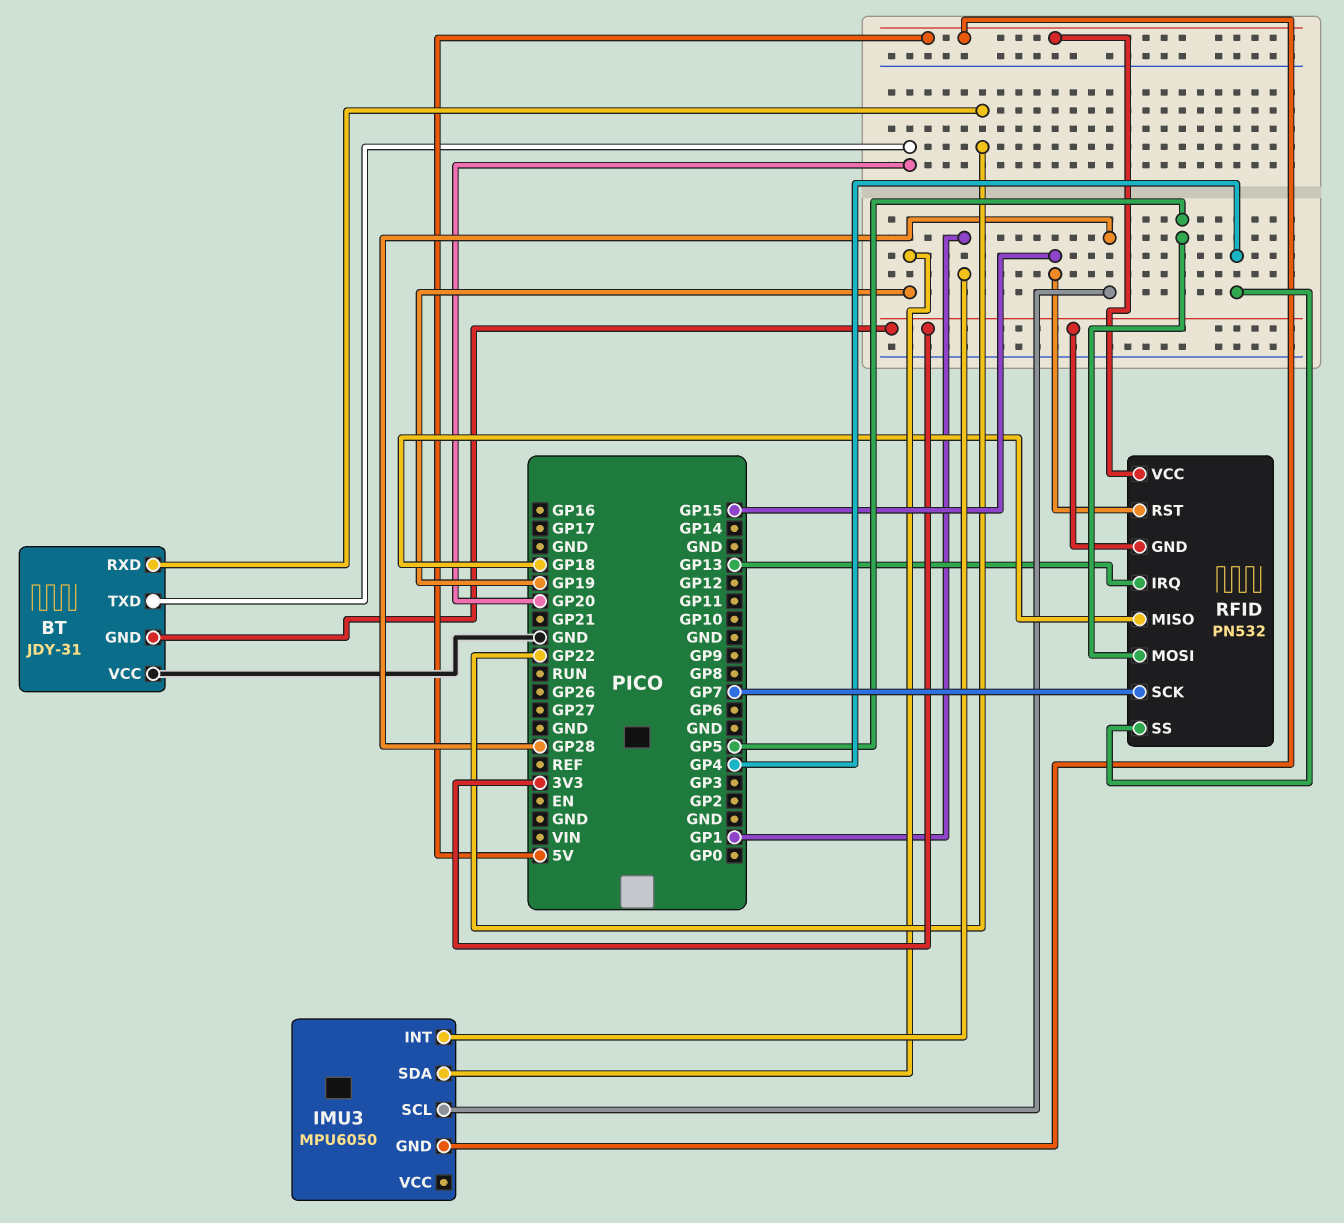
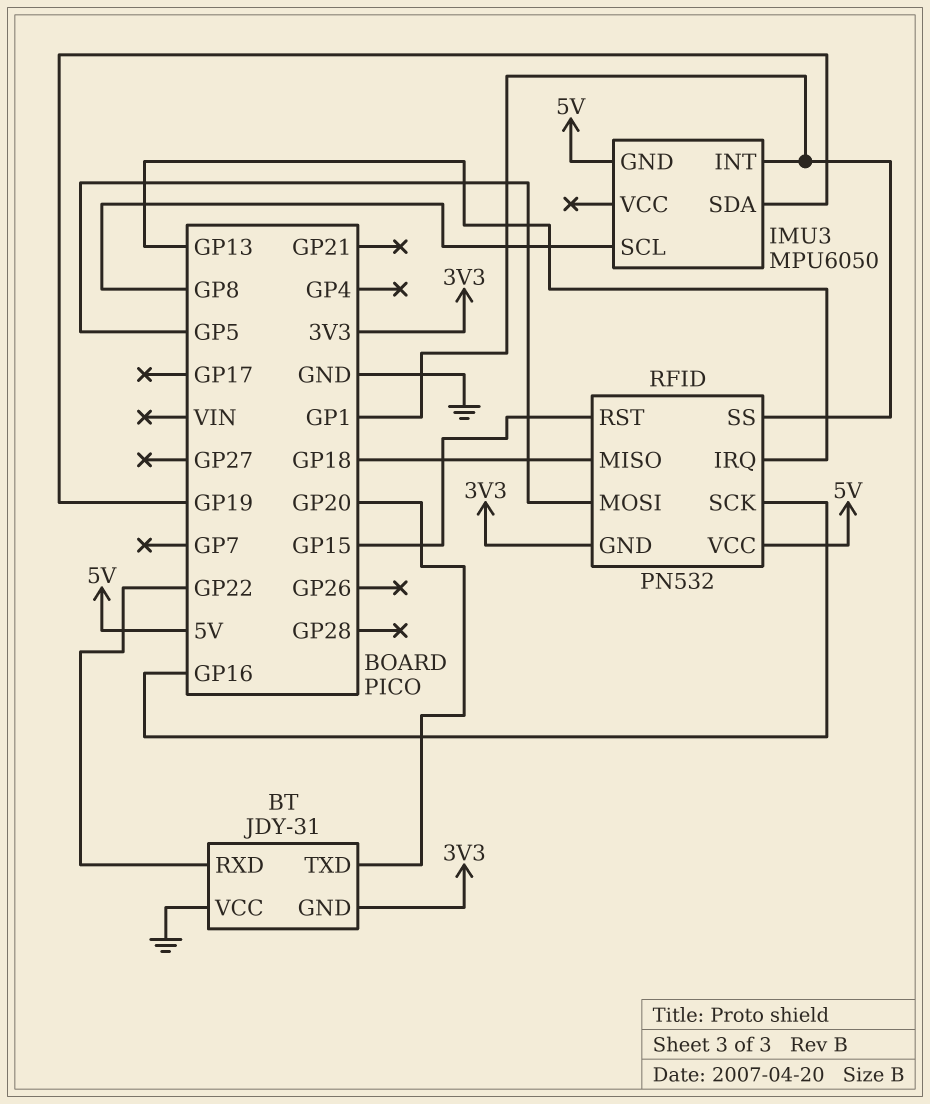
IMU3 pin SCL: GP28 -> GP8
RFID pin SCK: GP7 -> GP16
RFID pin SS: GP4 -> GP1

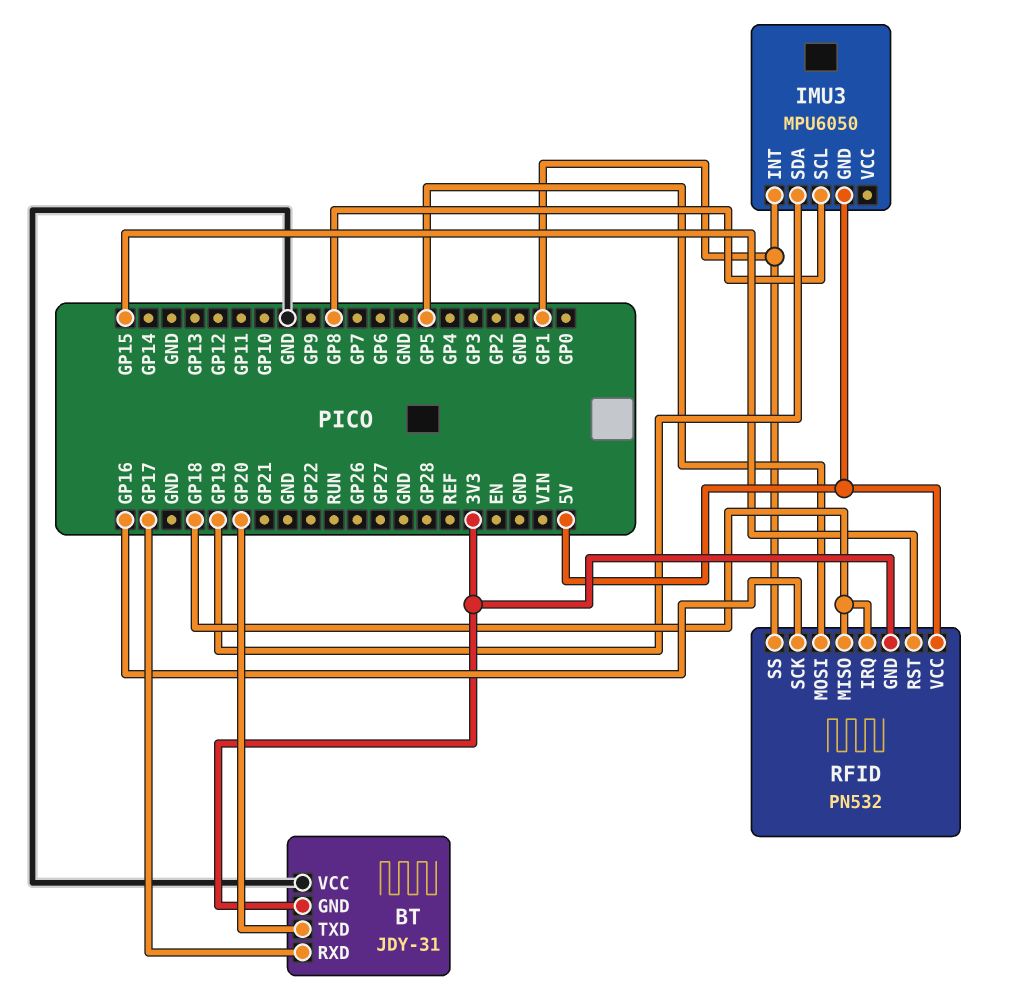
BT pin RXD: GP22 -> GP17
RFID pin IRQ: GP13 -> GP18

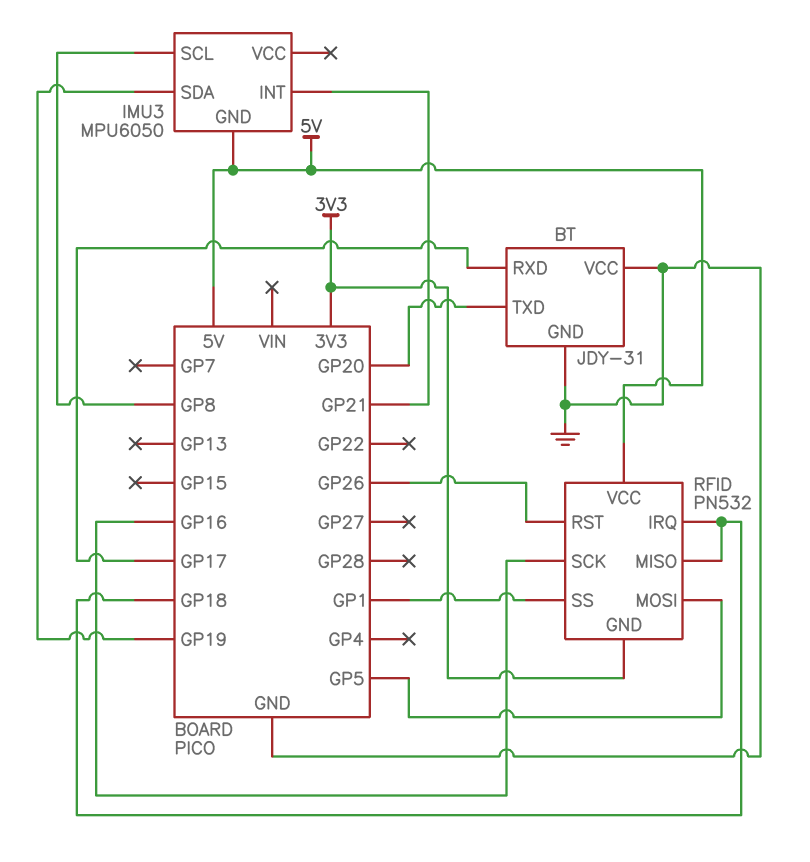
BT pin GND: 3V3 -> GND
IMU3 pin INT: GP1 -> GP21
RFID pin RST: GP15 -> GP26

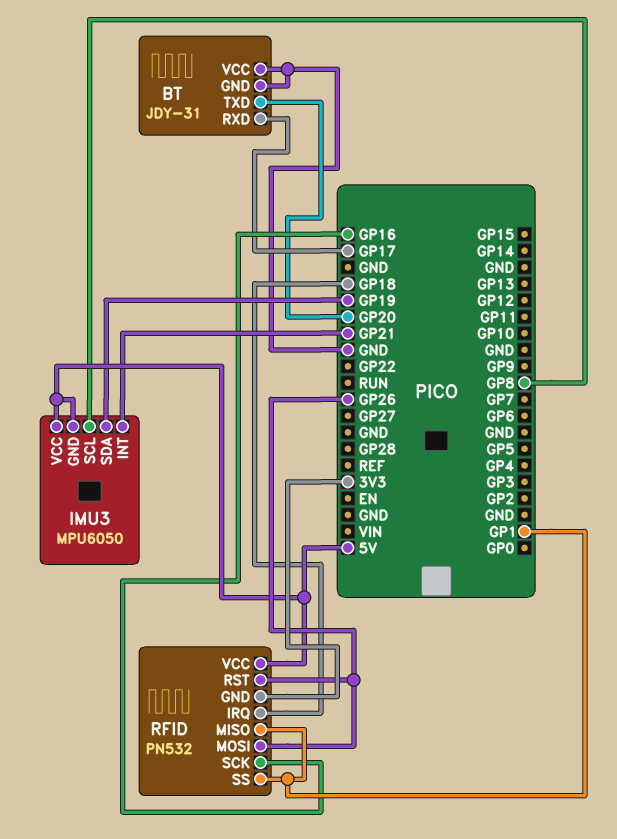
IMU3 pin VCC: none -> 5V
RFID pin MISO: GP18 -> GP1
RFID pin MOSI: GP5 -> GP26

